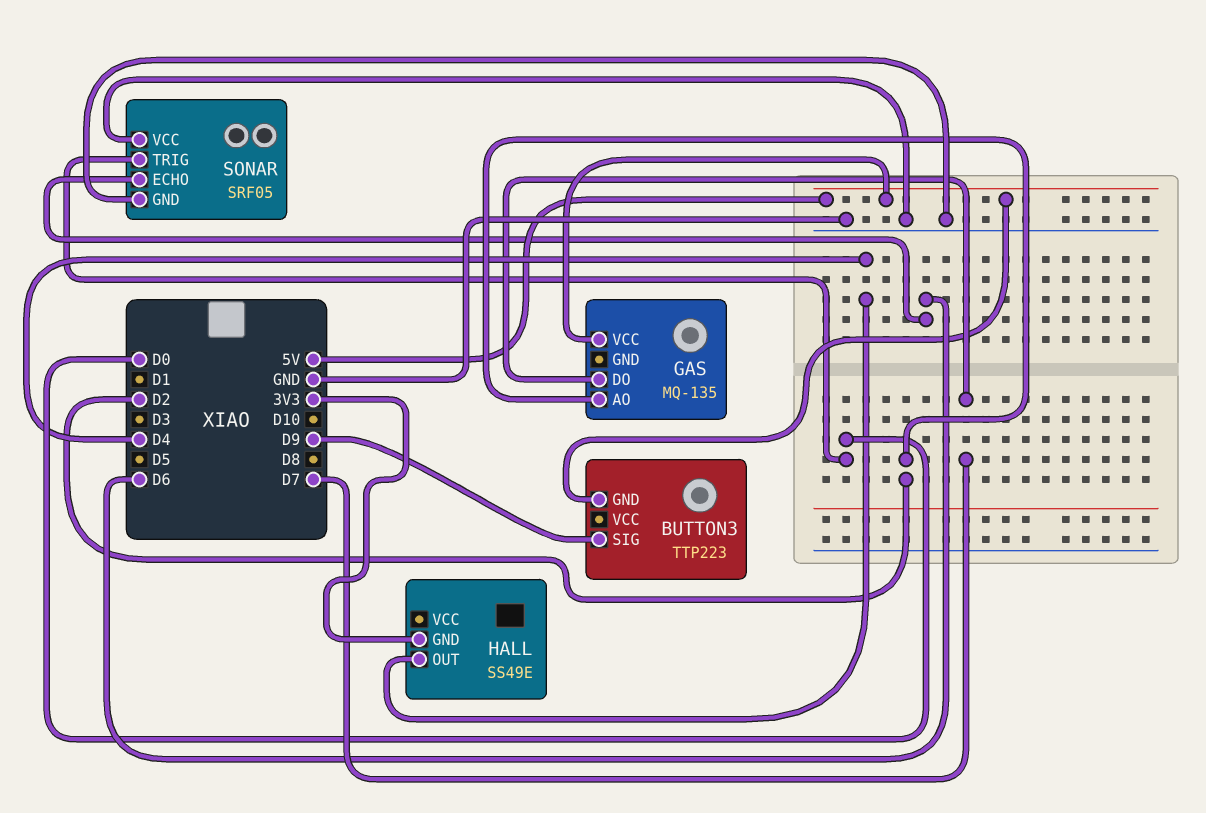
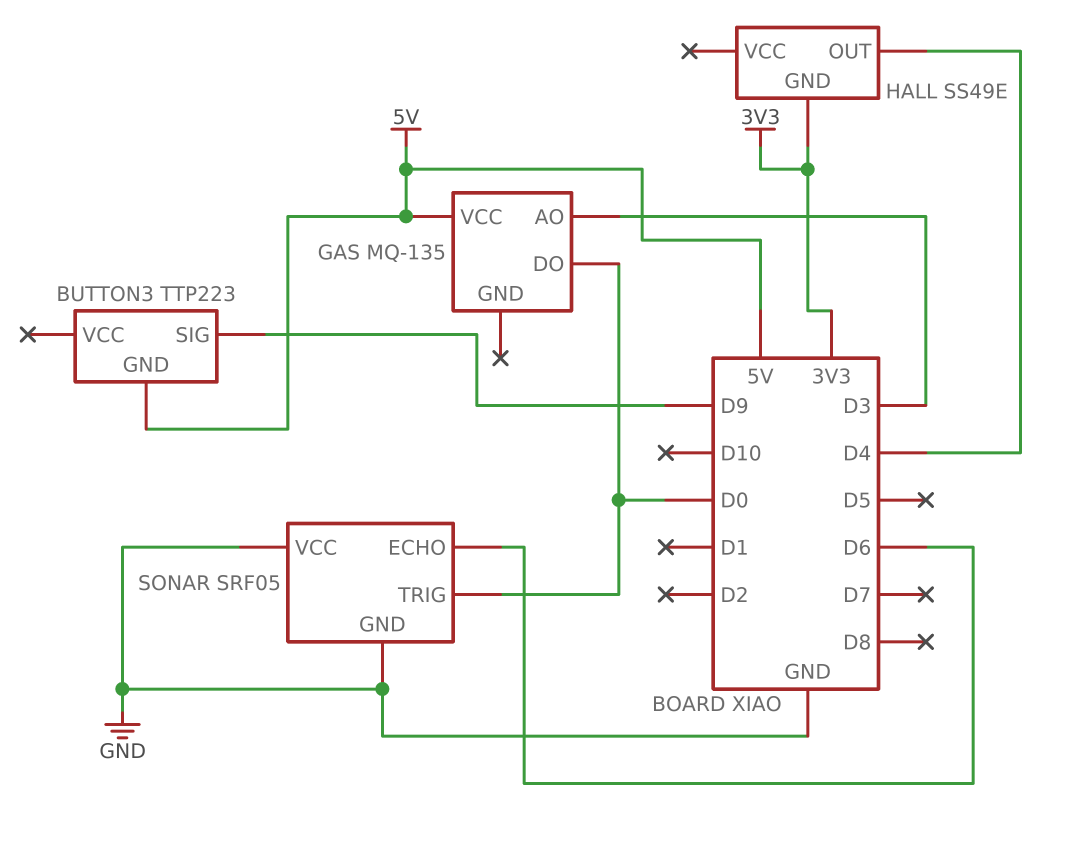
GAS pin AO: D2 -> D3
GAS pin DO: D7 -> D0

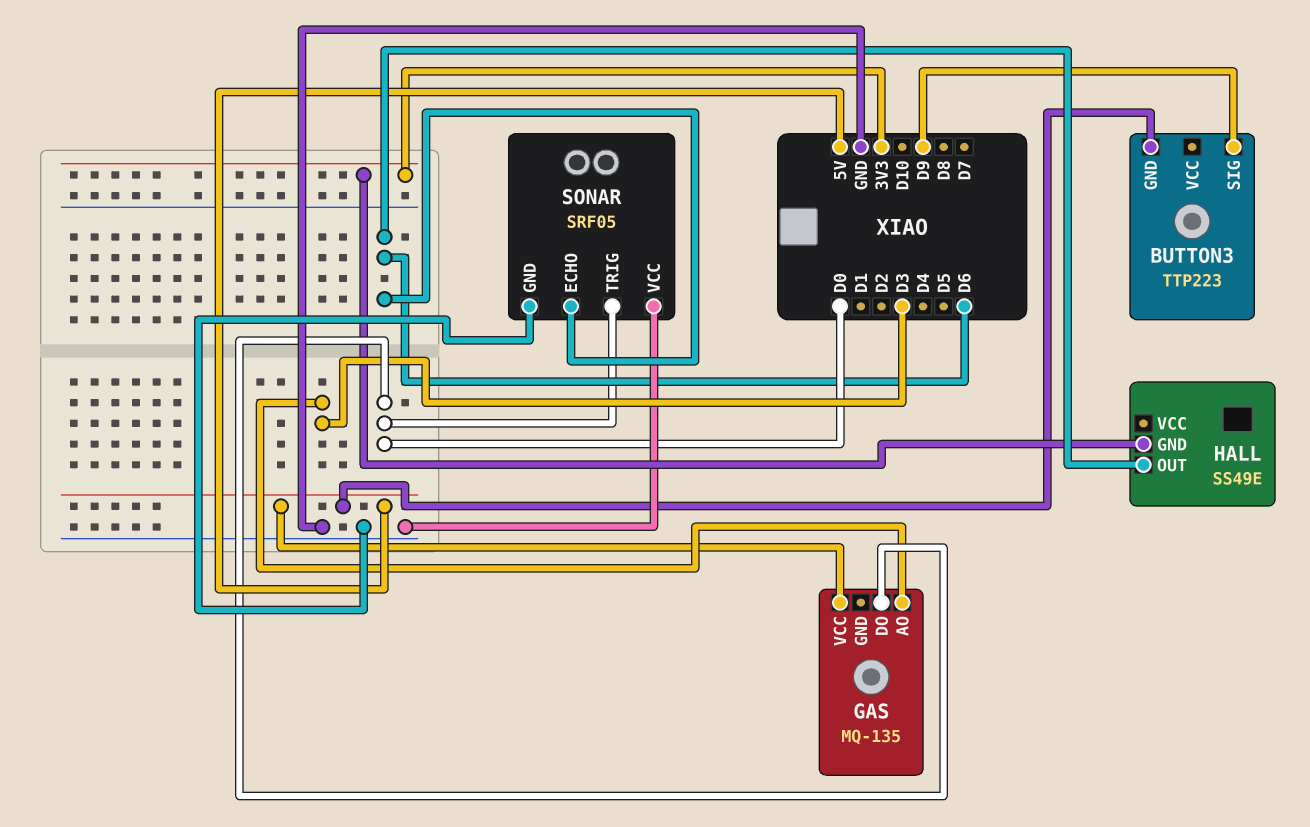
HALL pin OUT: D4 -> D6

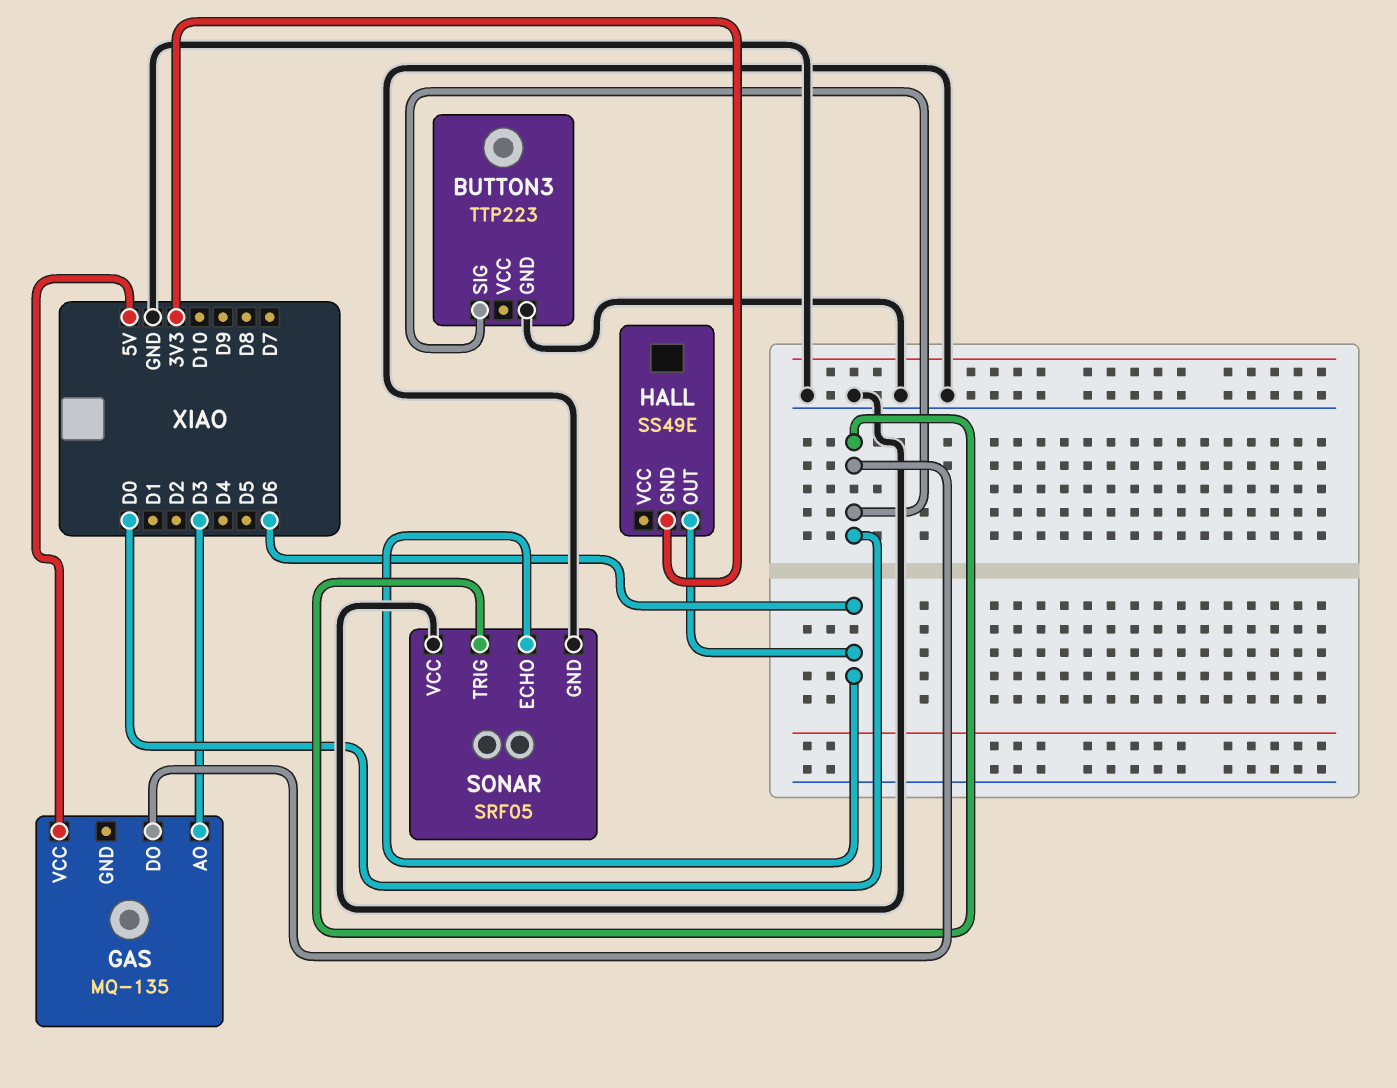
BUTTON3 pin GND: 5V -> GND
BUTTON3 pin SIG: D9 -> D0

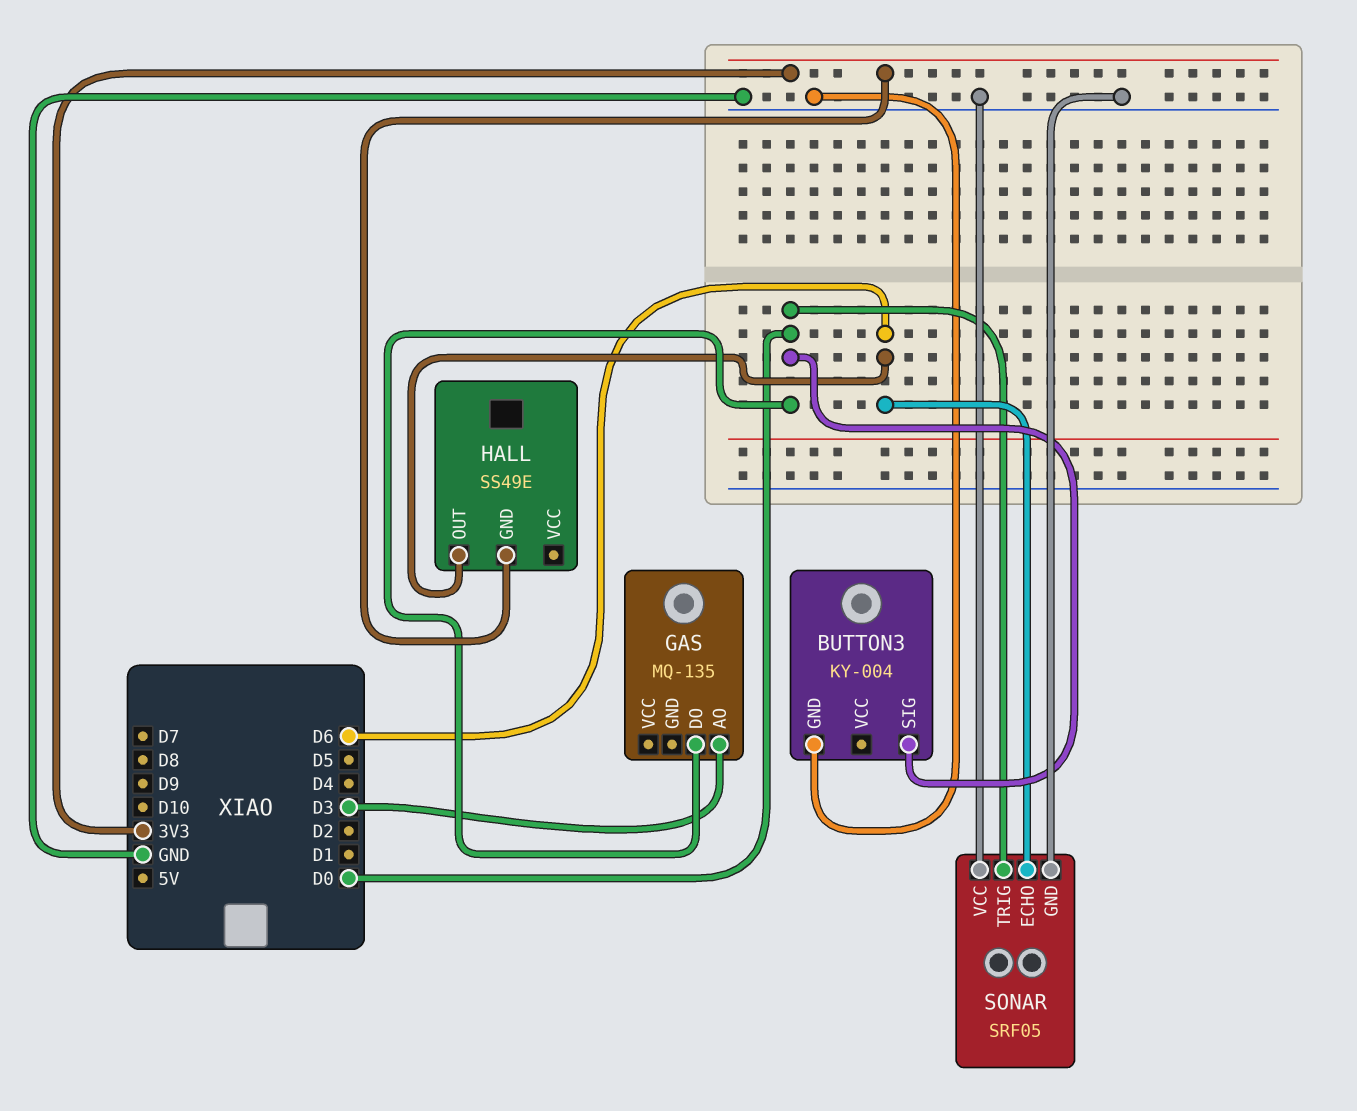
BUTTON3: TTP223 -> KY-004
GAS pin VCC: 5V -> none

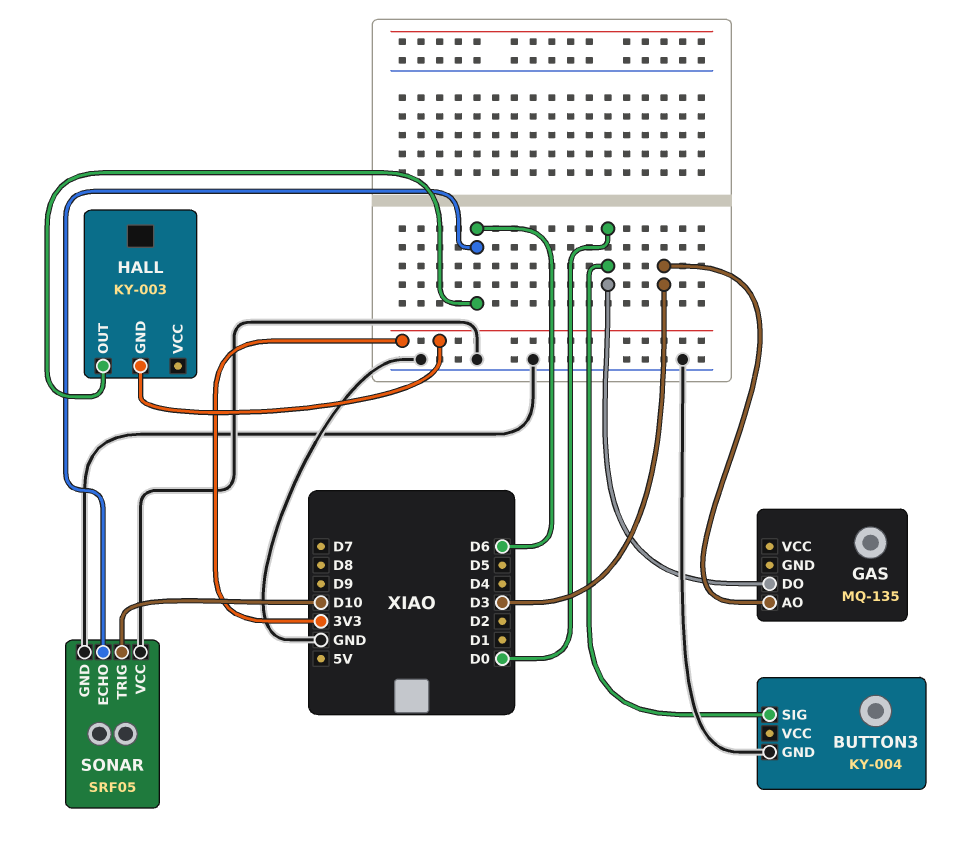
HALL: SS49E -> KY-003
SONAR pin TRIG: D0 -> D10

